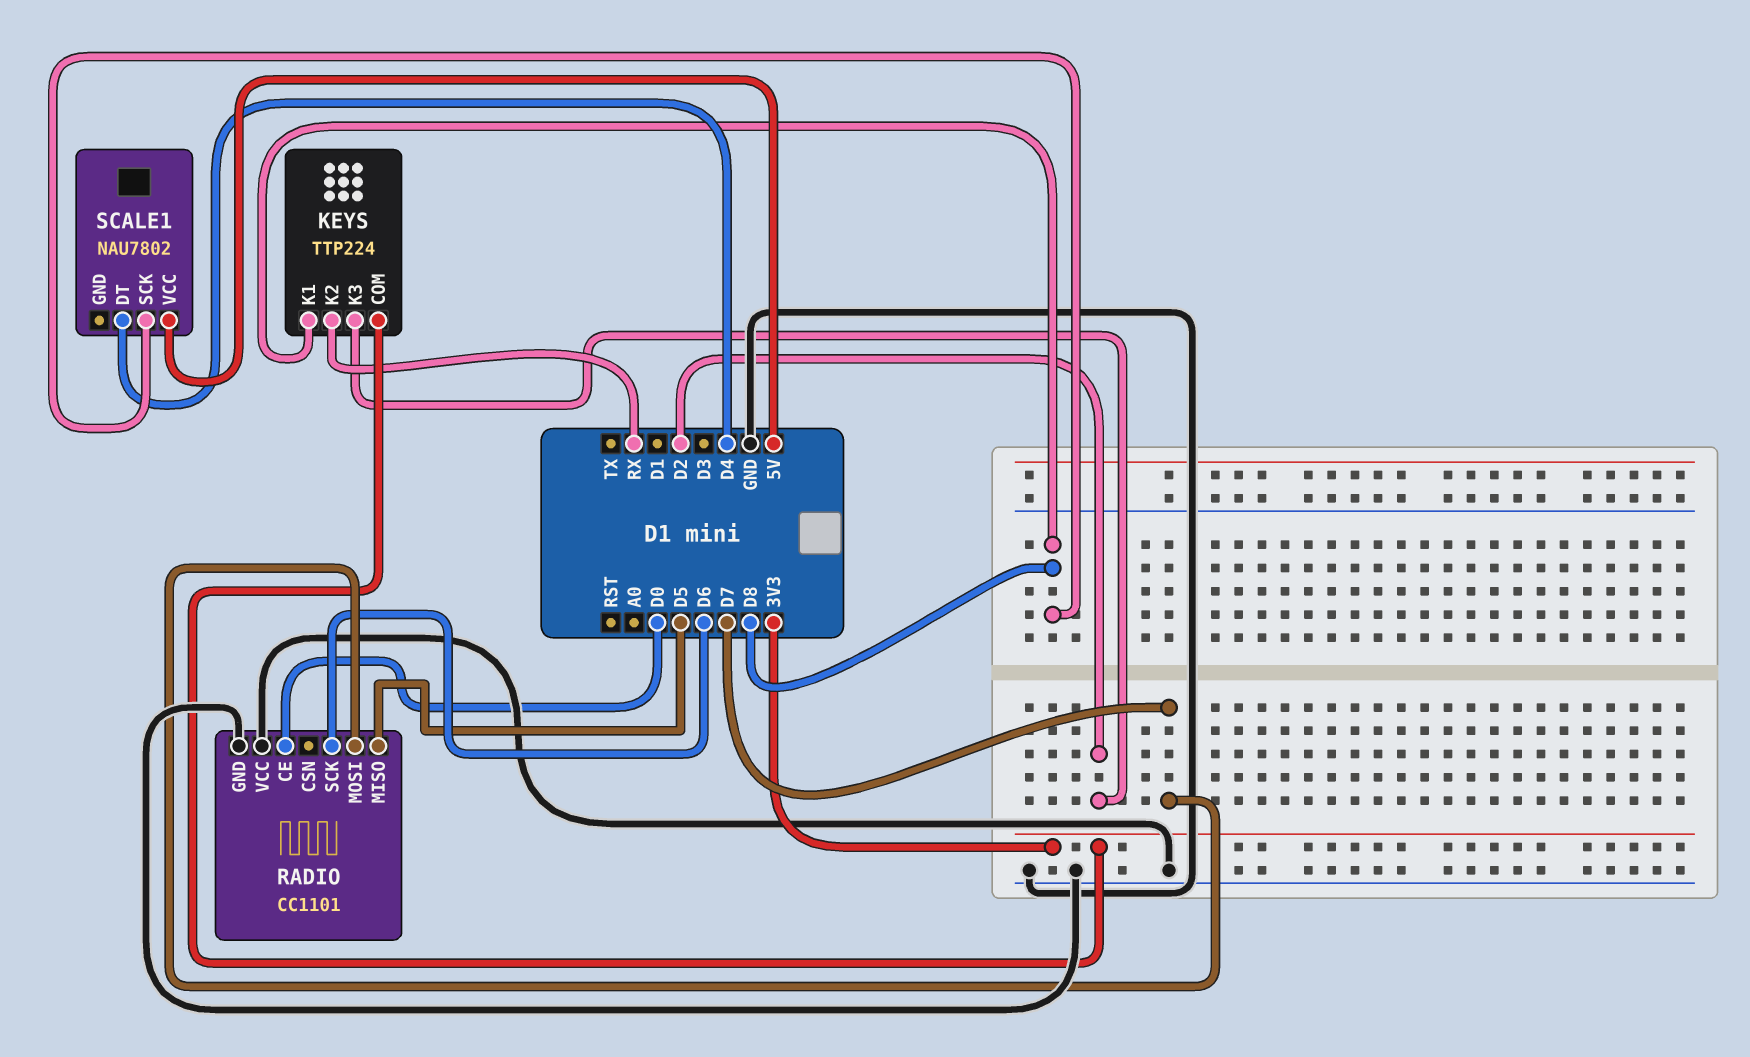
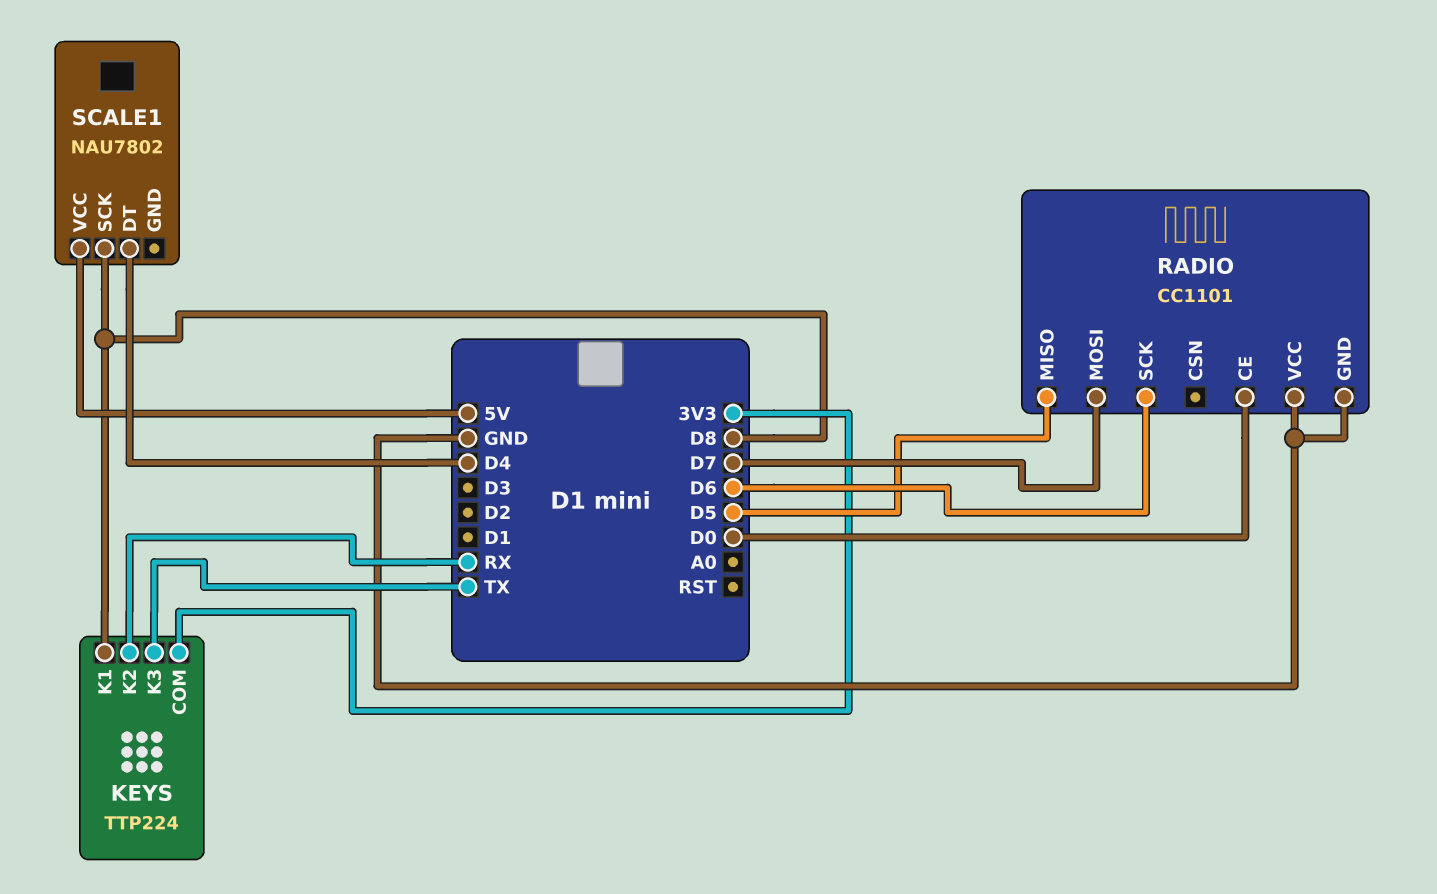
KEYS pin K3: D2 -> TX

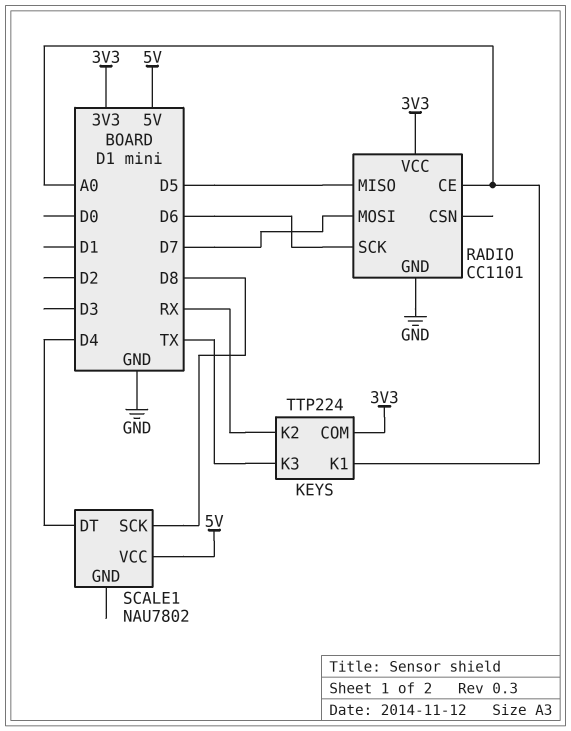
KEYS pin K1: D8 -> A0
RADIO pin CE: D0 -> A0
RADIO pin VCC: GND -> 3V3

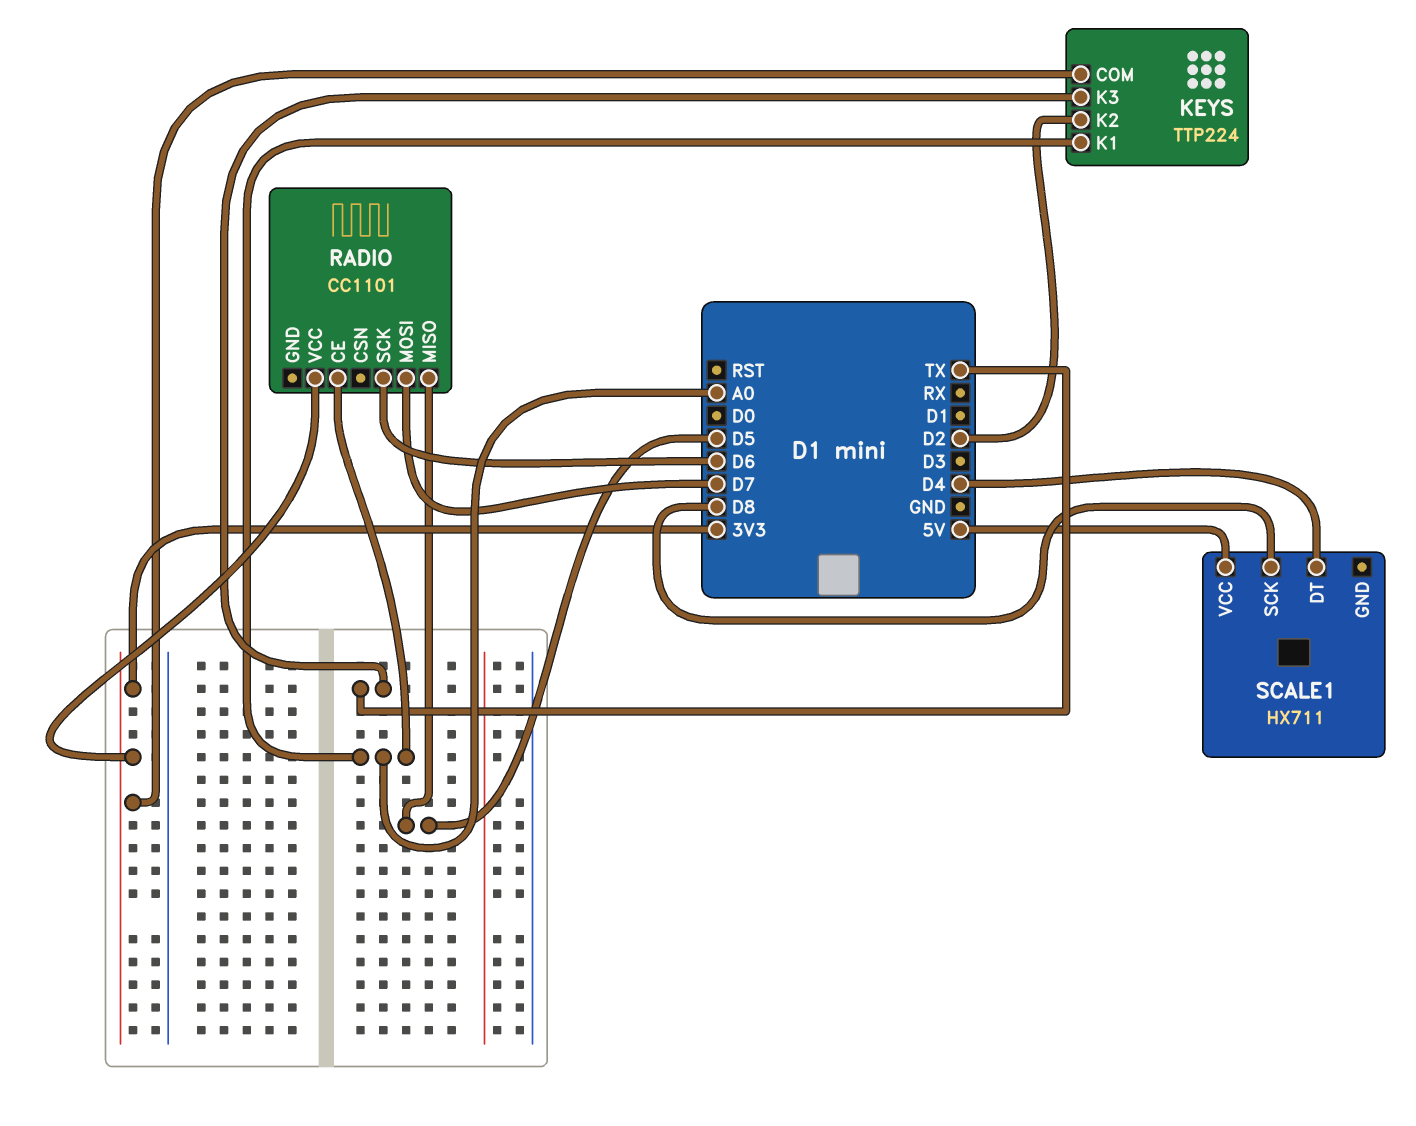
KEYS pin K2: RX -> D2
RADIO pin GND: GND -> none
SCALE1: NAU7802 -> HX711

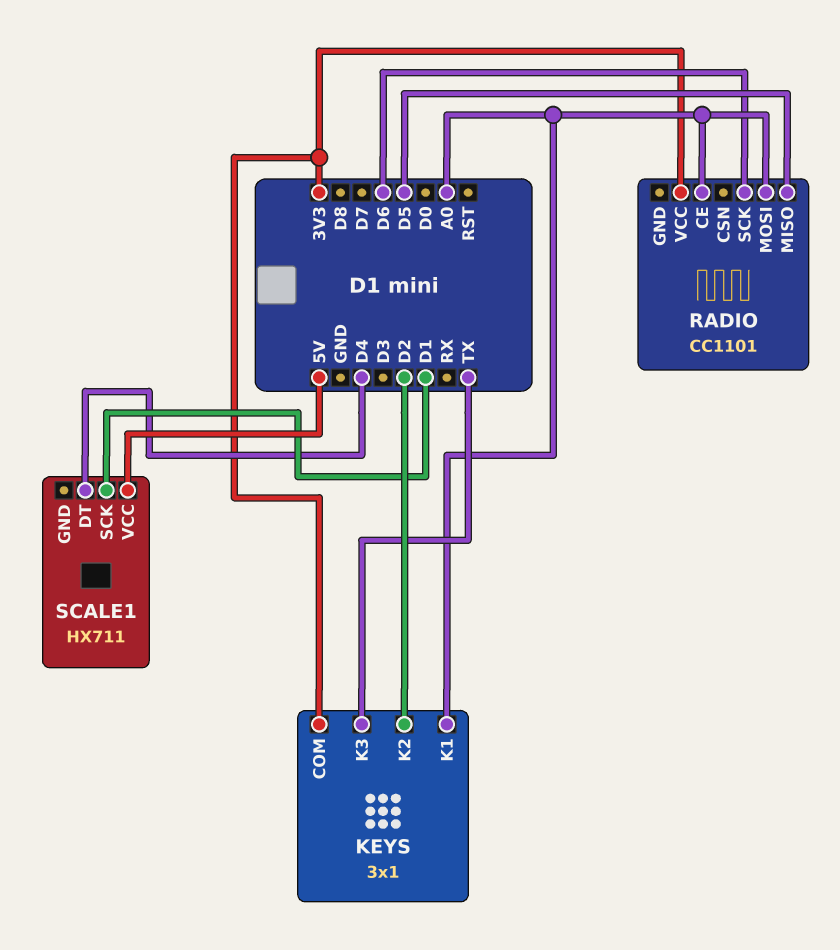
KEYS: TTP224 -> 3x1
RADIO pin MOSI: D7 -> A0
SCALE1 pin SCK: D8 -> D1

